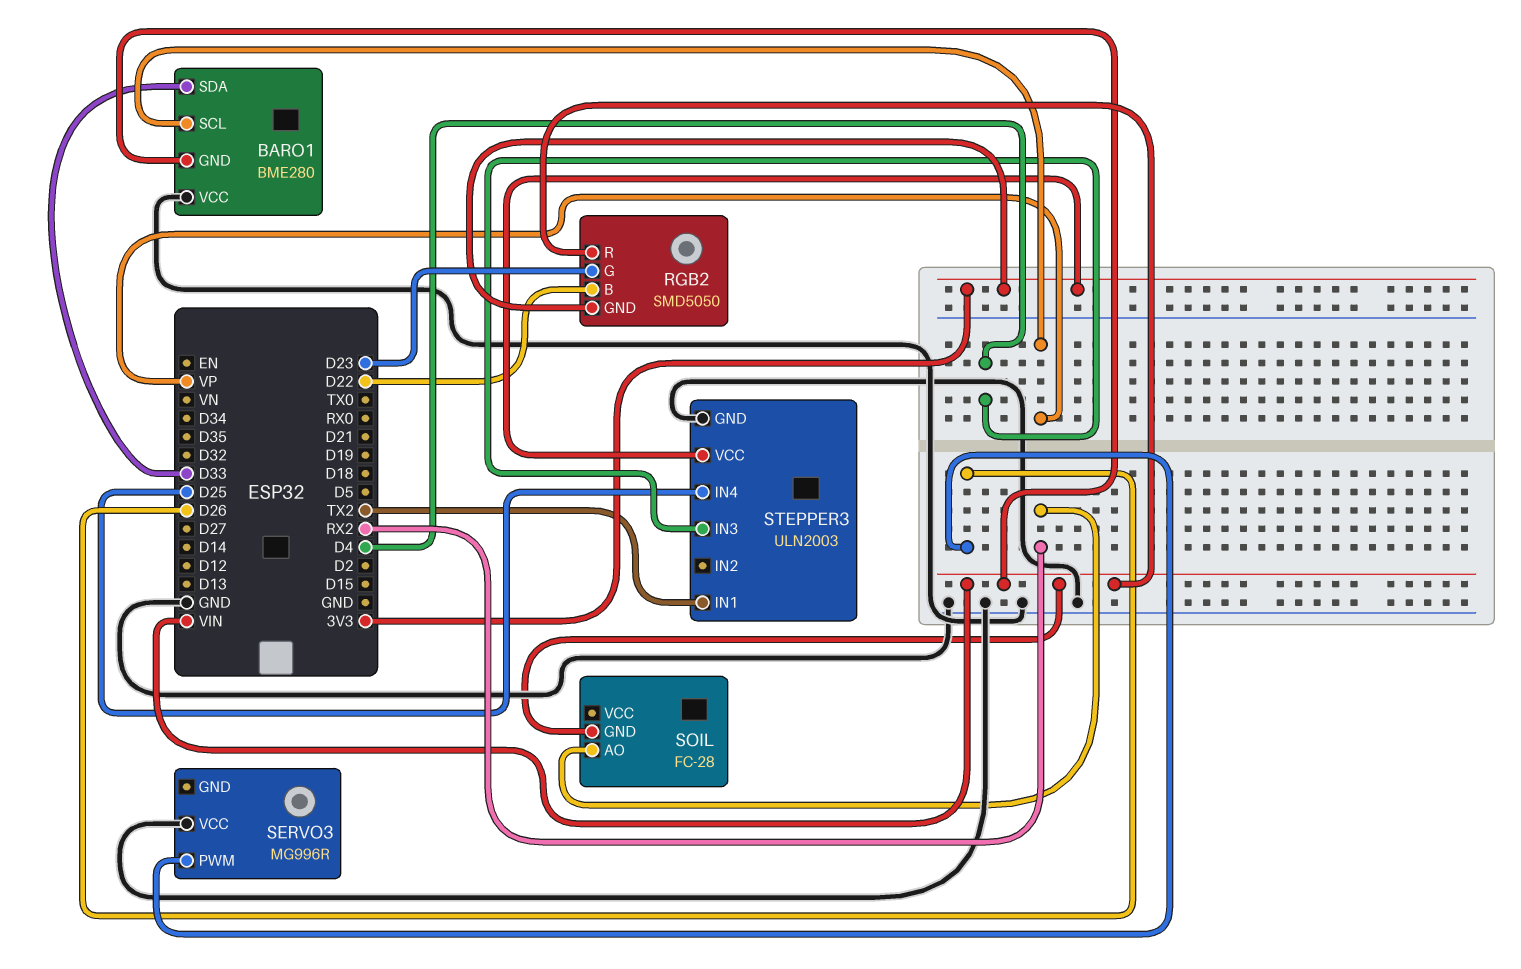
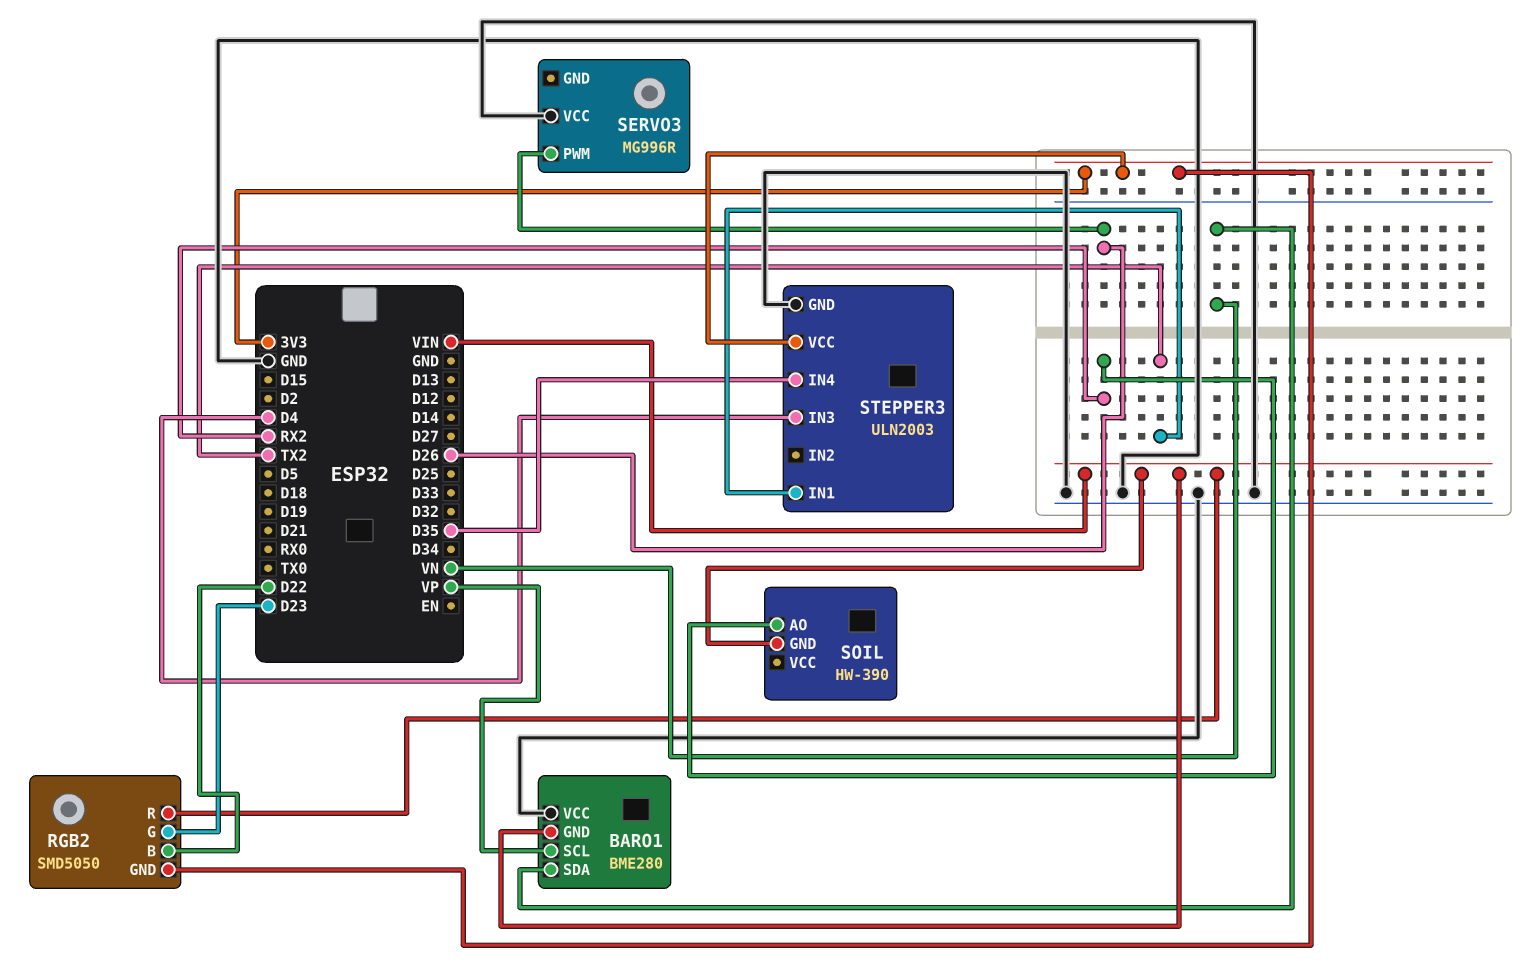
BARO1 pin SDA: D33 -> VN
SOIL: FC-28 -> HW-390
STEPPER3 pin IN4: D25 -> D35

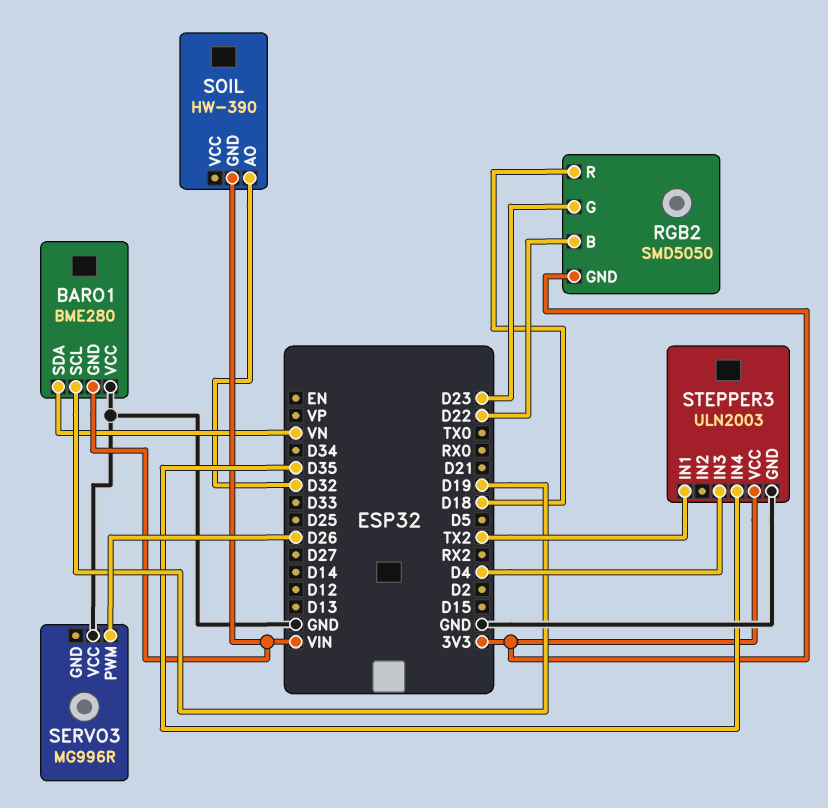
BARO1 pin SCL: VP -> D19
RGB2 pin R: VIN -> D18
SOIL pin AO: RX2 -> D32

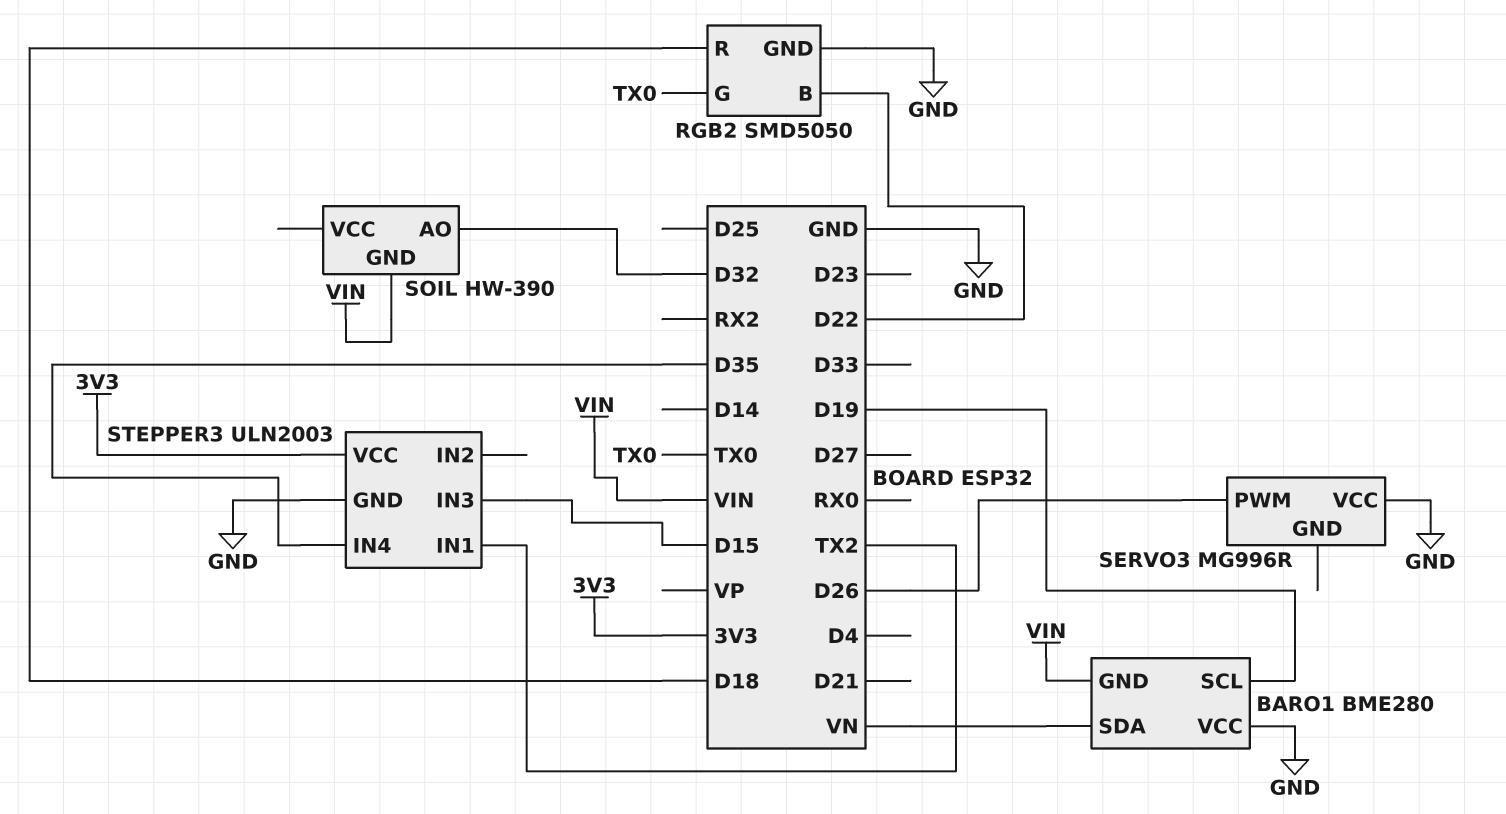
RGB2 pin G: D23 -> TX0
RGB2 pin GND: 3V3 -> GND
STEPPER3 pin IN3: D4 -> D15

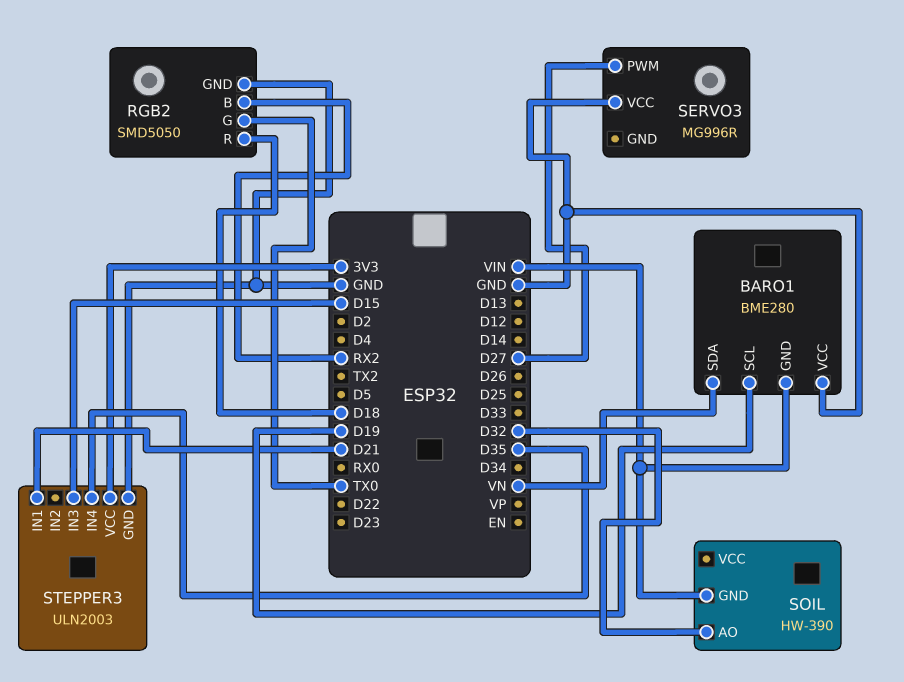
RGB2 pin B: D22 -> RX2
SERVO3 pin PWM: D26 -> D27
STEPPER3 pin IN1: TX2 -> D21

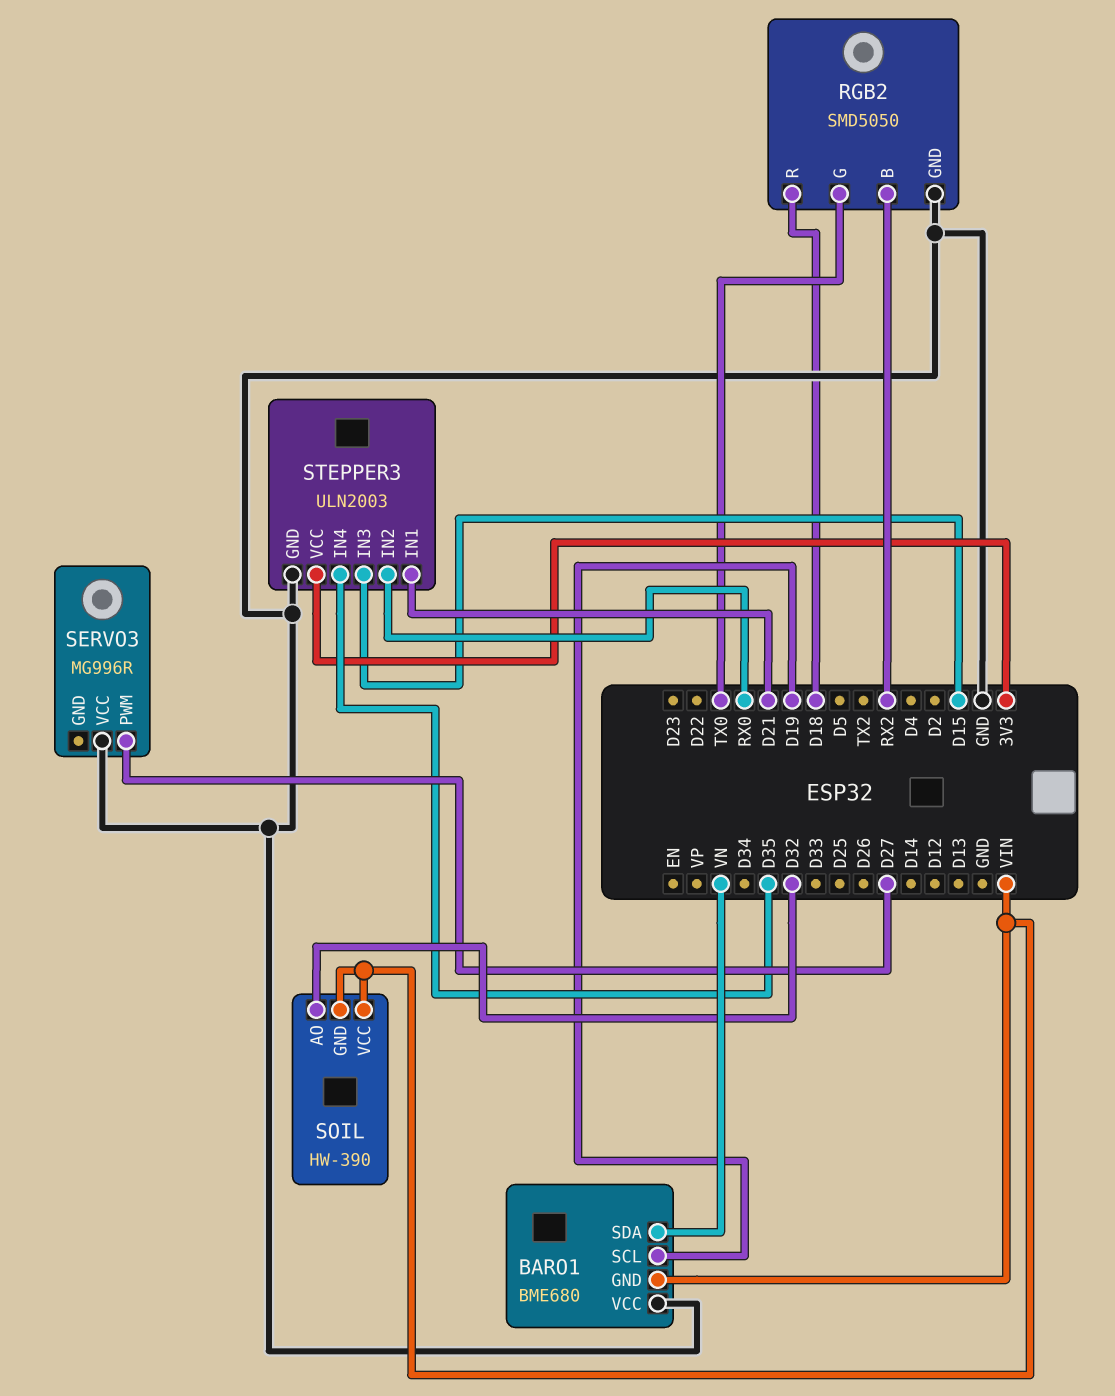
BARO1: BME280 -> BME680
SOIL pin VCC: none -> VIN
STEPPER3 pin IN2: none -> RX0

